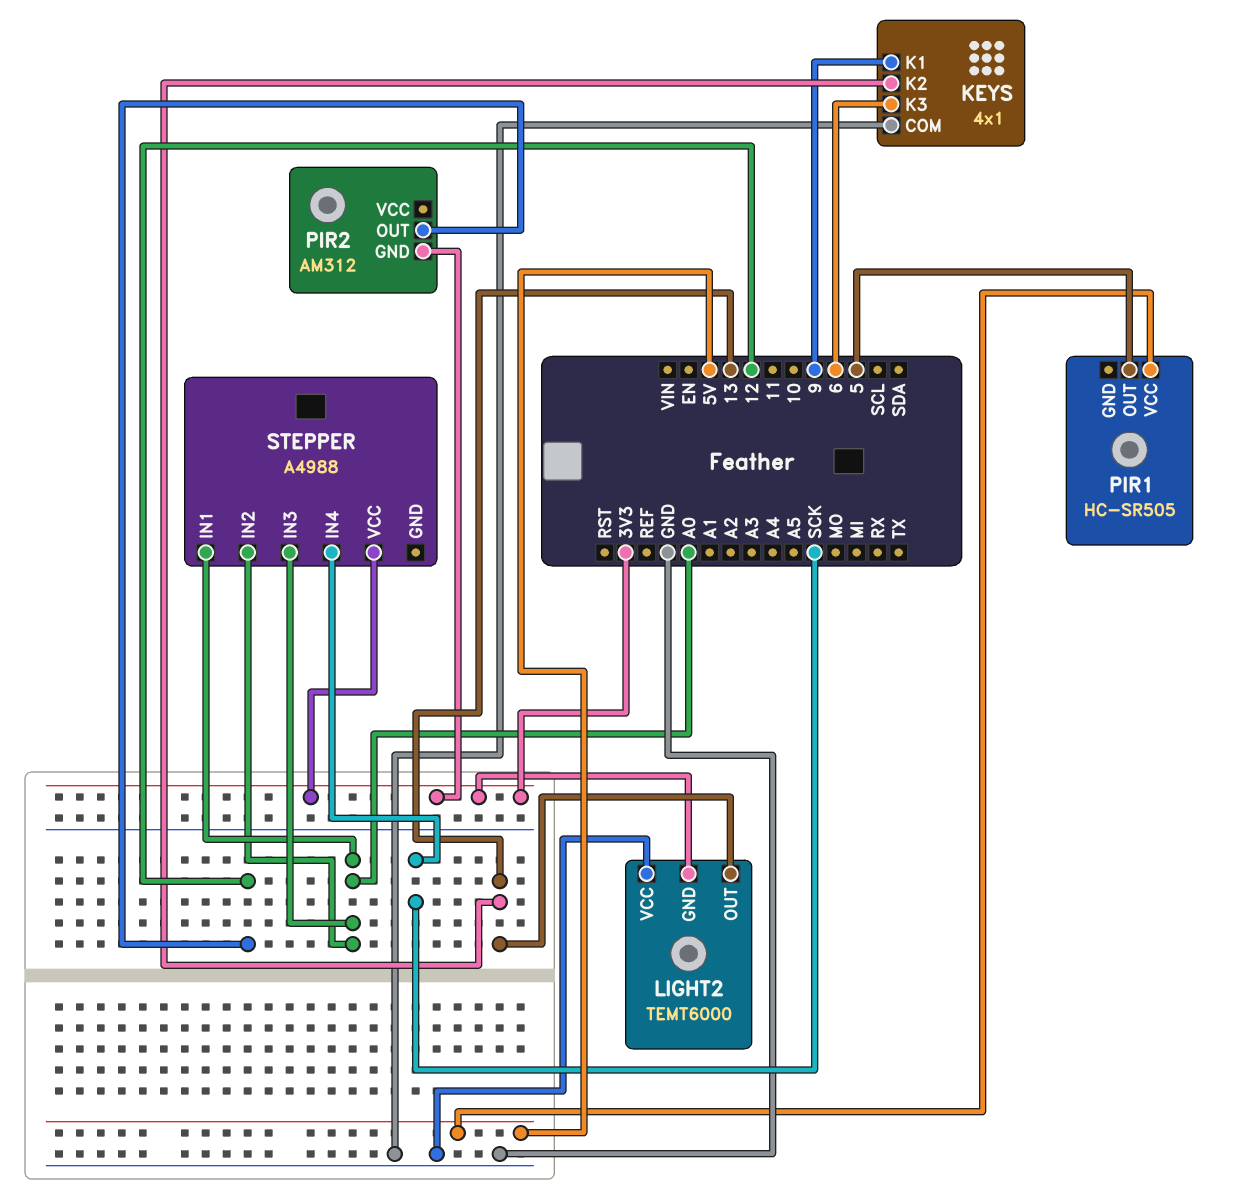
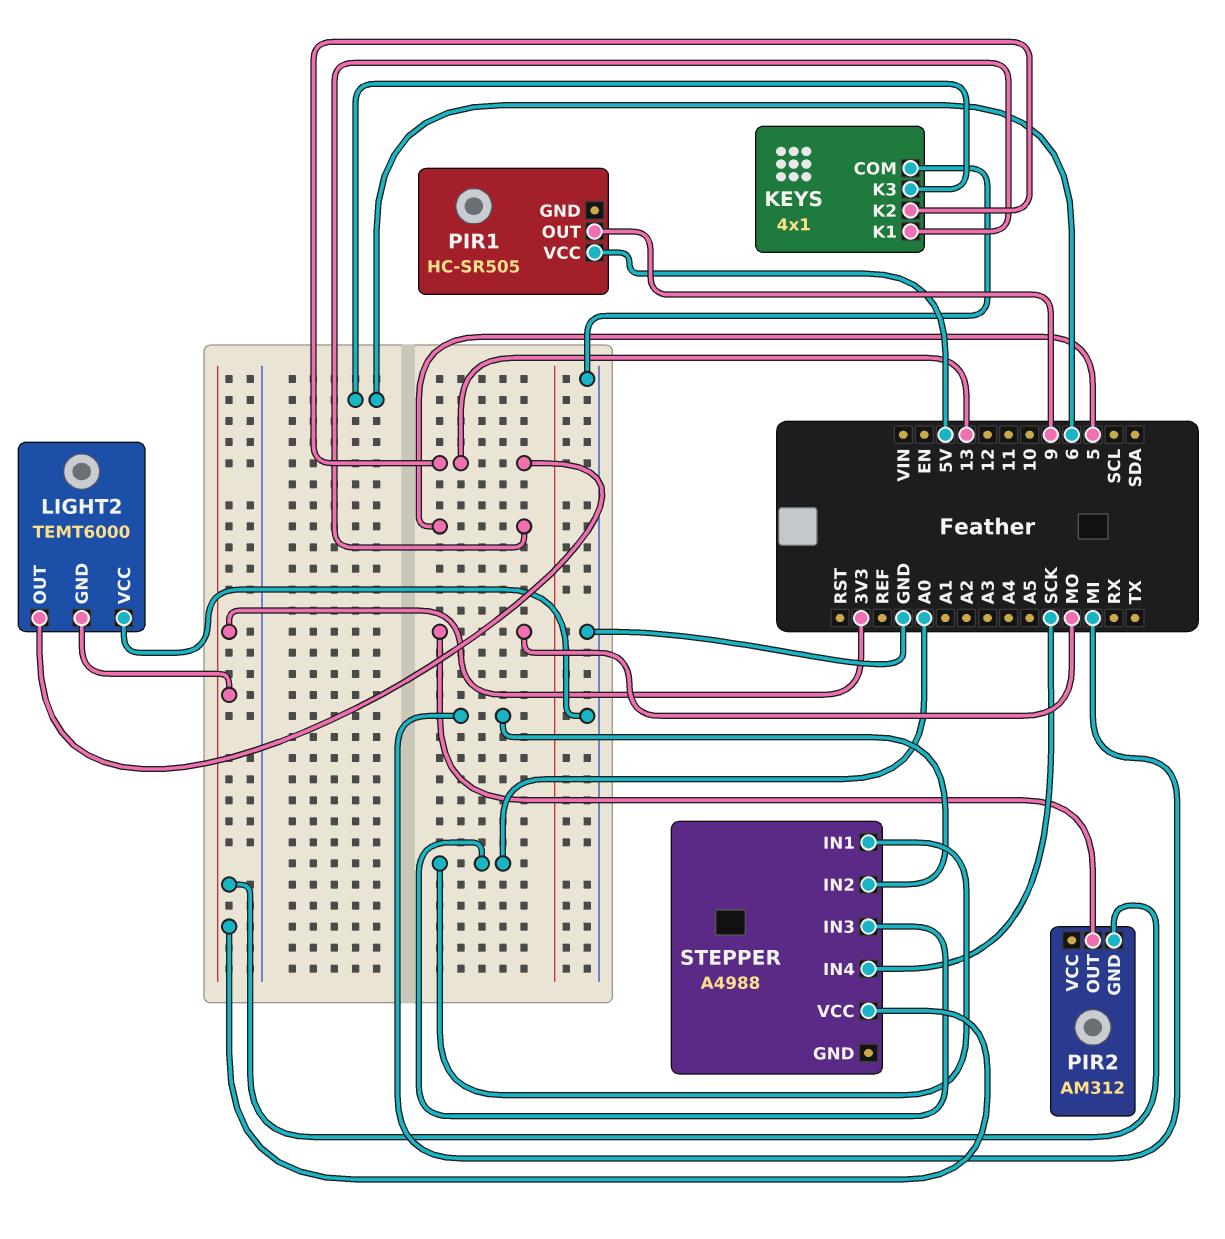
KEYS pin K1: 9 -> 5
PIR1 pin OUT: 5 -> 9
PIR2 pin OUT: 12 -> MO
STEPPER pin IN2: A0 -> MI

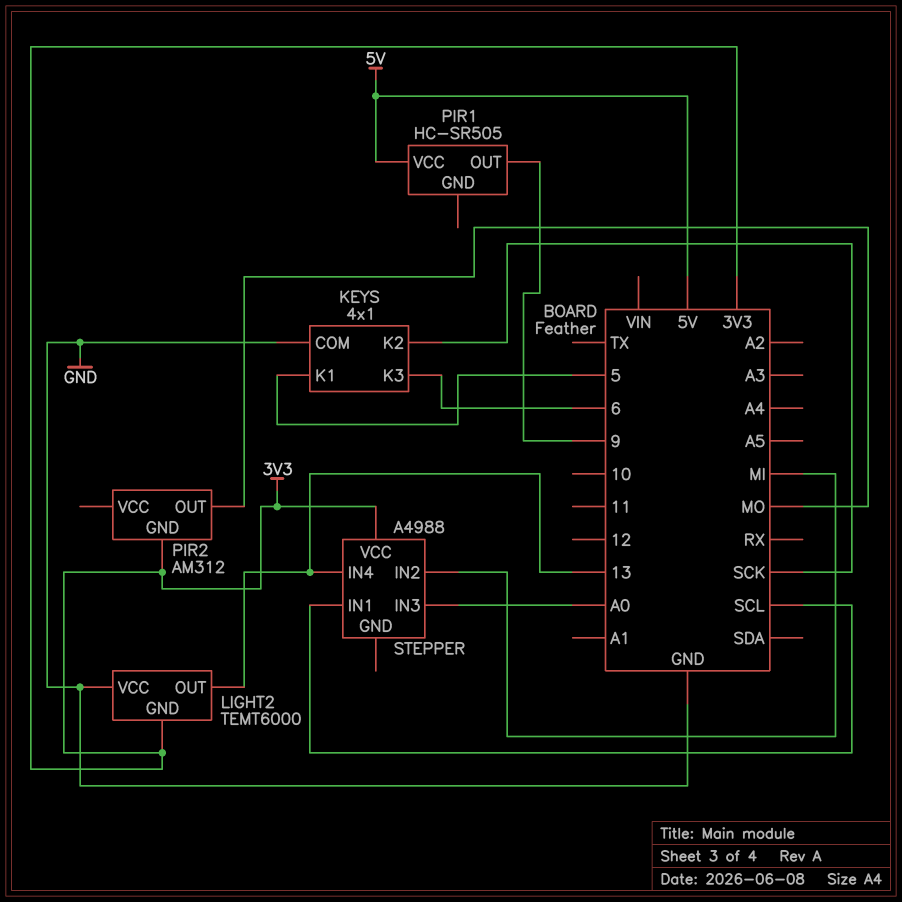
KEYS pin K2: 13 -> SCK
STEPPER pin IN1: A0 -> SCL
STEPPER pin IN4: SCK -> 13

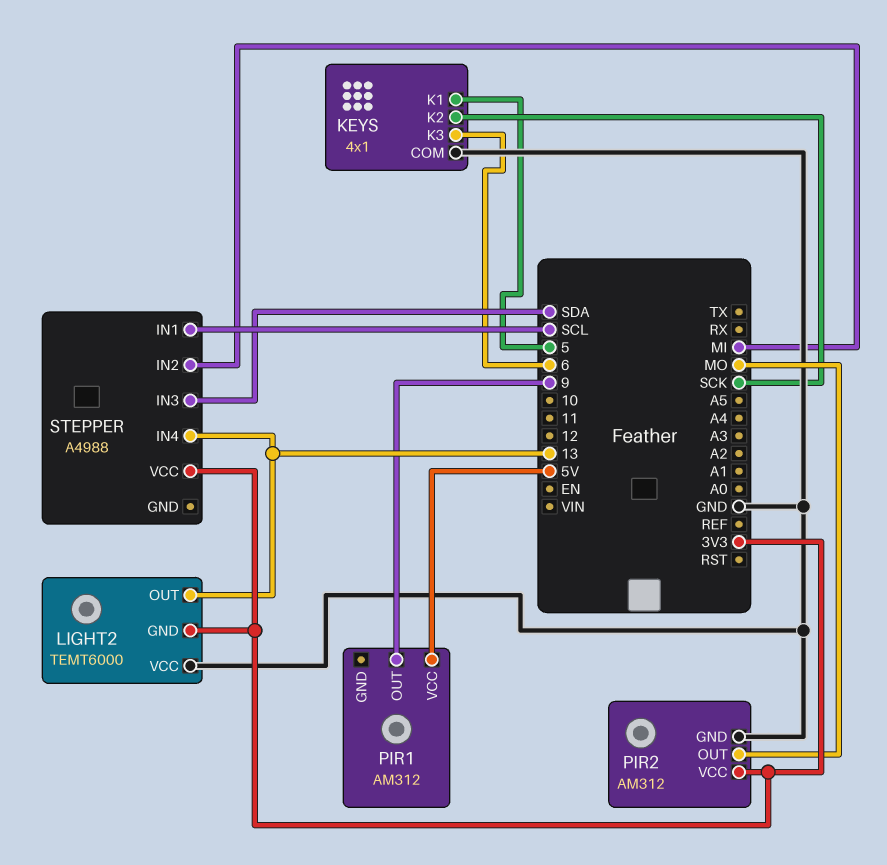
PIR1: HC-SR505 -> AM312
PIR2 pin GND: 3V3 -> GND
PIR2 pin VCC: none -> 3V3
STEPPER pin IN3: A0 -> SDA

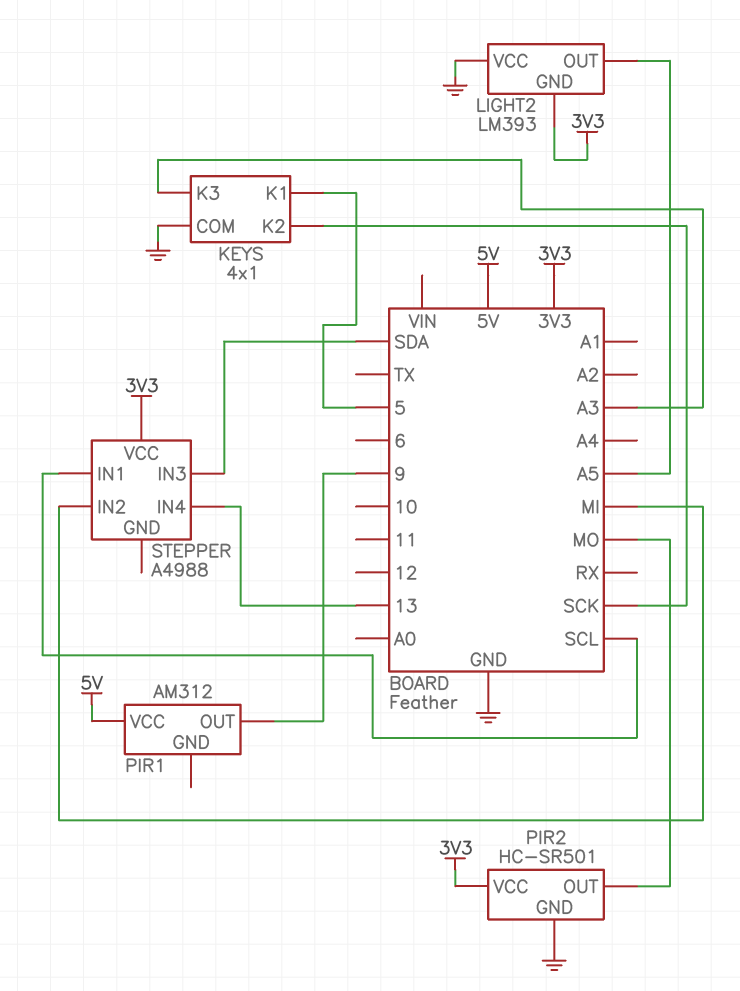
KEYS pin K3: 6 -> A3
LIGHT2: TEMT6000 -> LM393
LIGHT2 pin OUT: 13 -> A5
PIR2: AM312 -> HC-SR501

